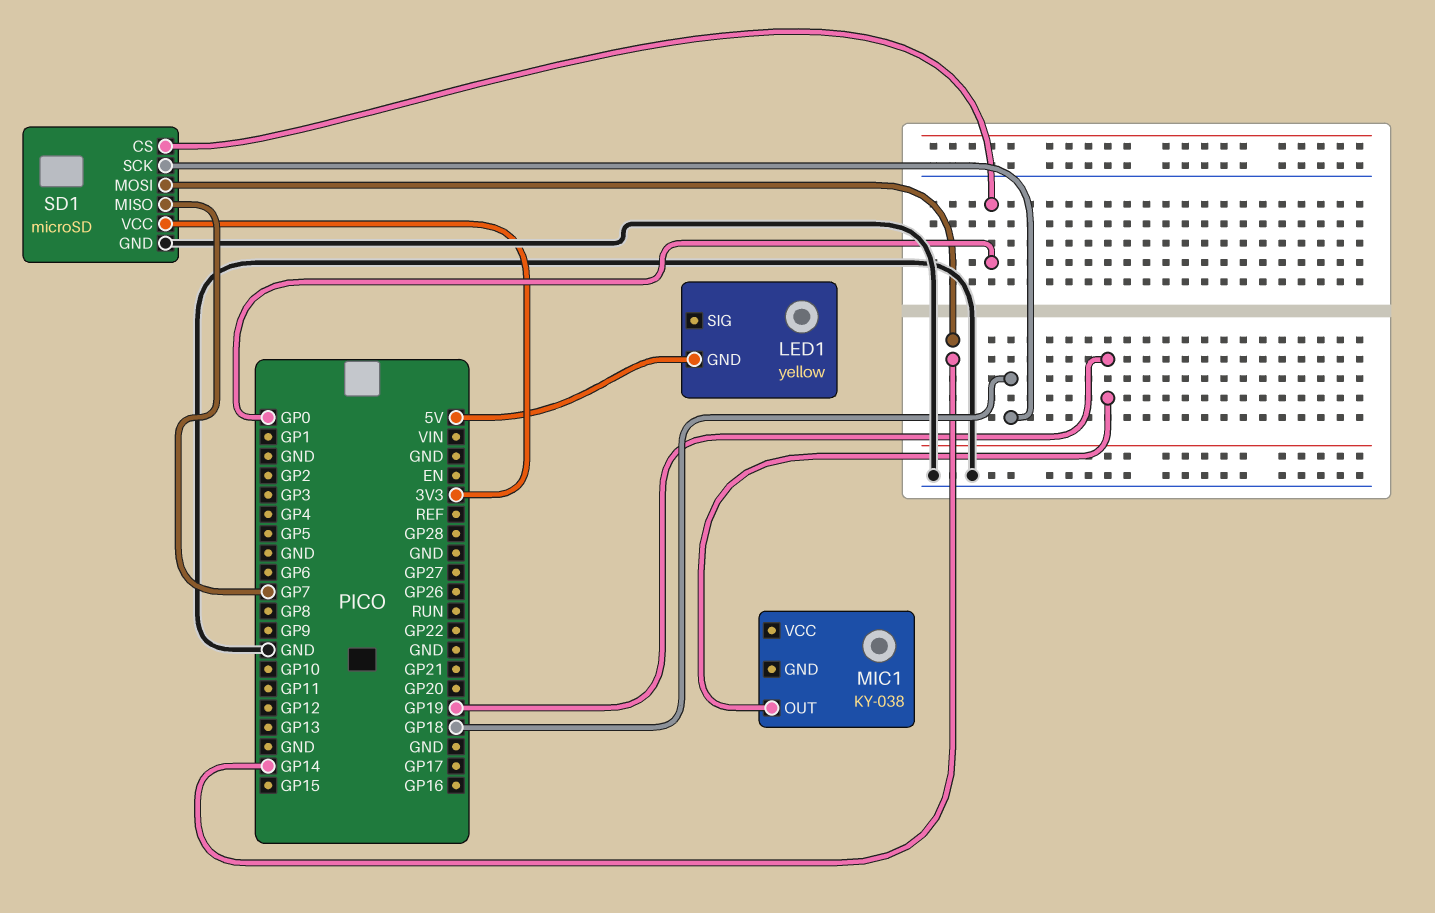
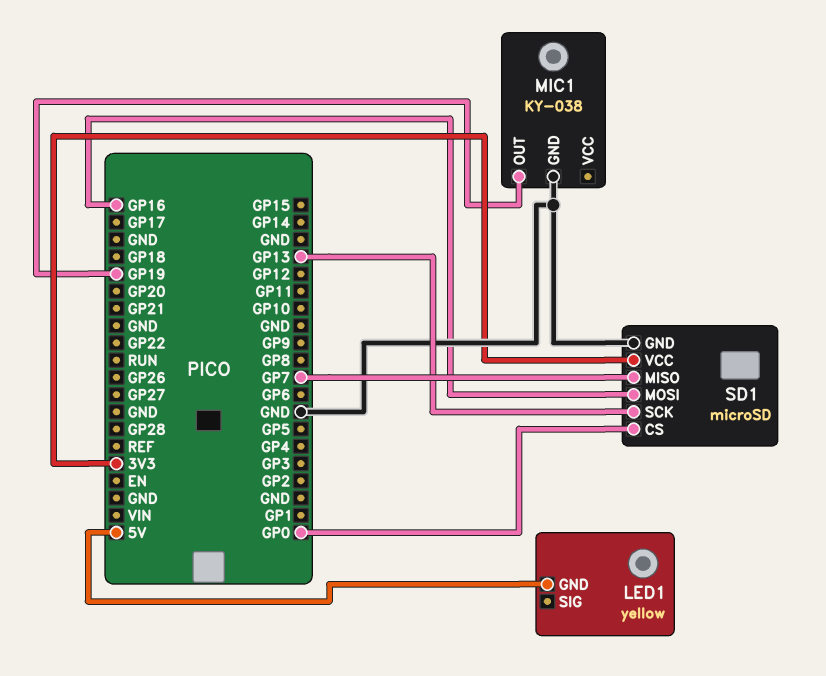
MIC1 pin GND: none -> GND
SD1 pin MOSI: GP14 -> GP16
SD1 pin SCK: GP18 -> GP13

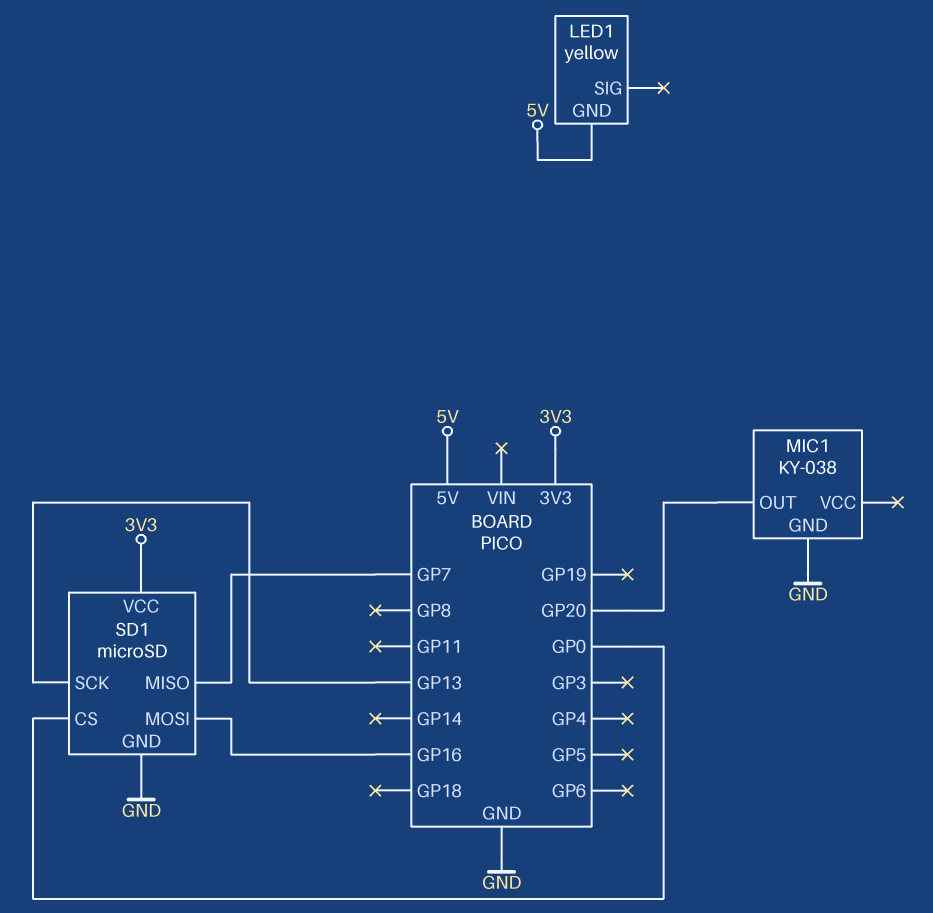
MIC1 pin OUT: GP19 -> GP20

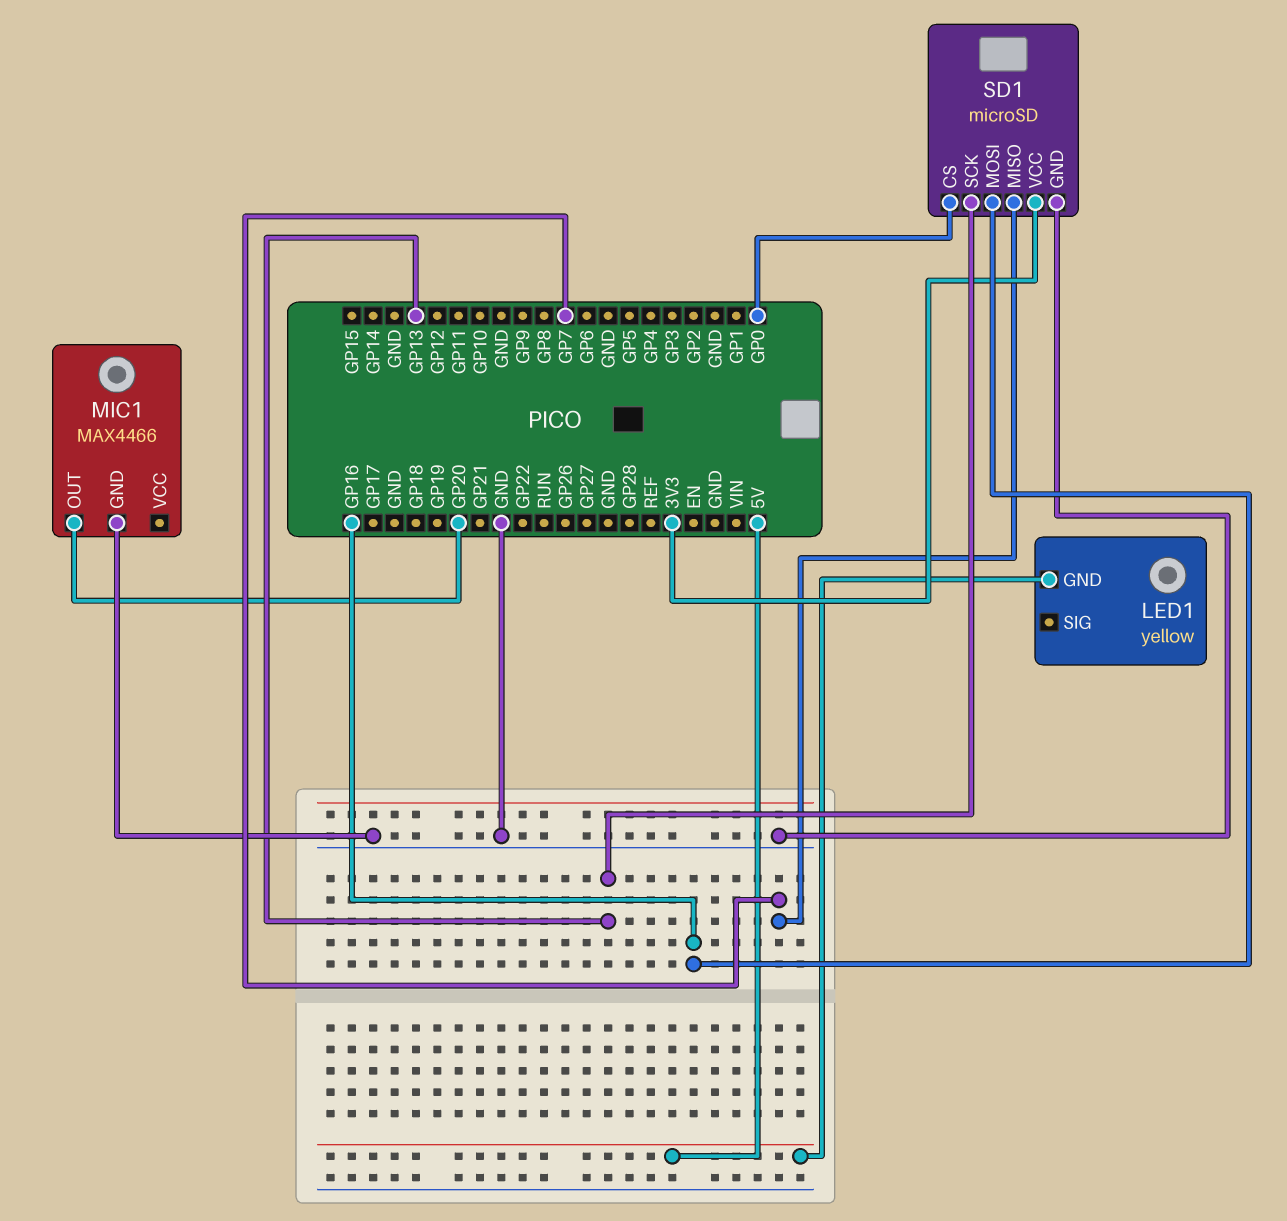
MIC1: KY-038 -> MAX4466

